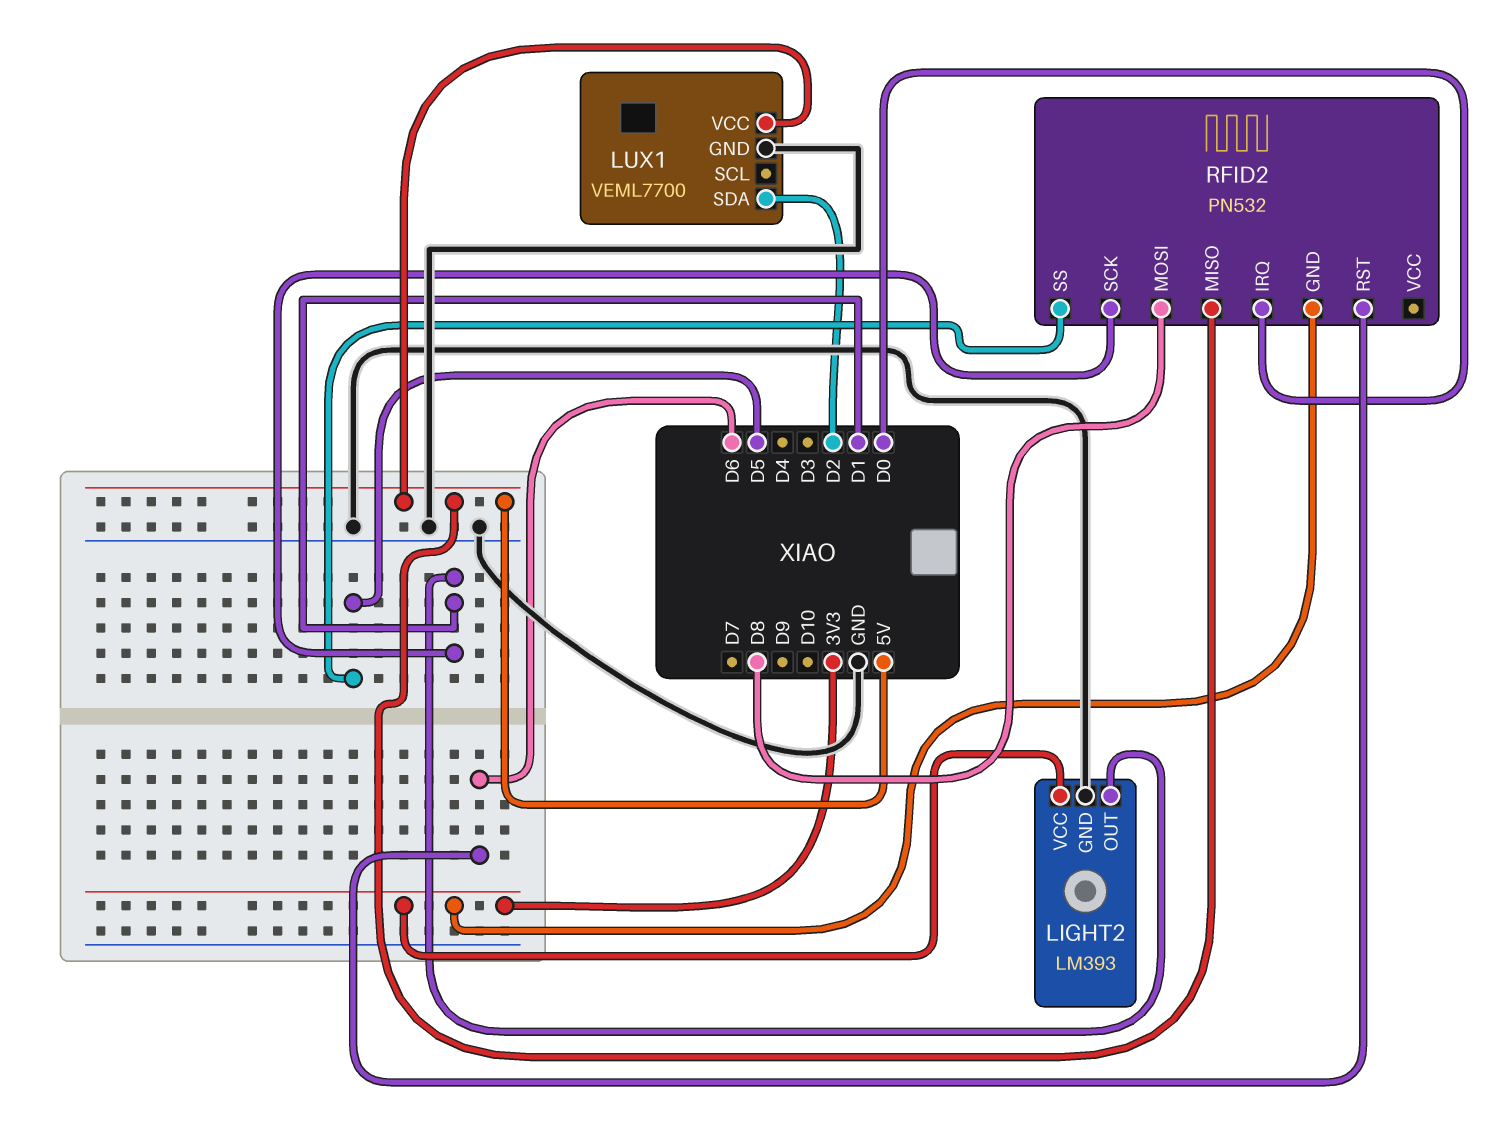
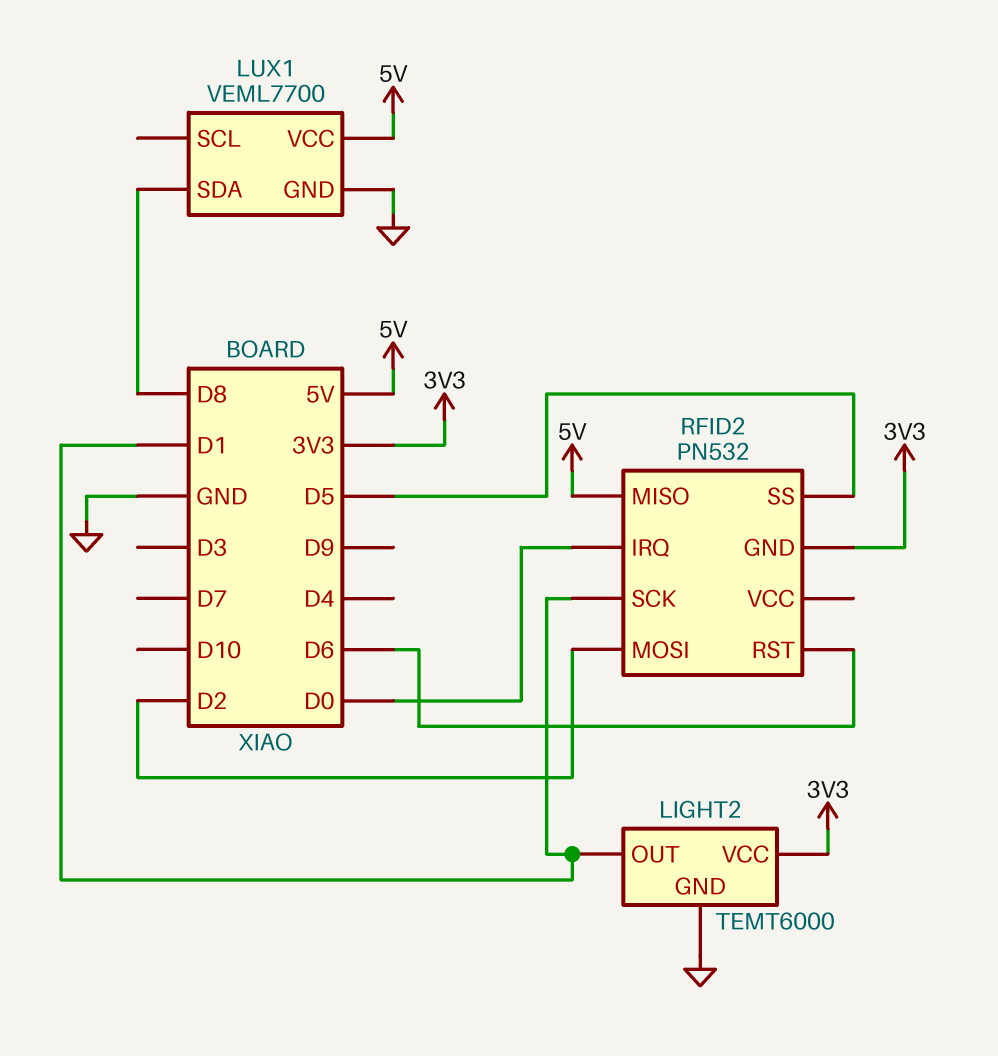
LIGHT2: LM393 -> TEMT6000
LUX1 pin SDA: D2 -> D8
RFID2 pin MOSI: D8 -> D2

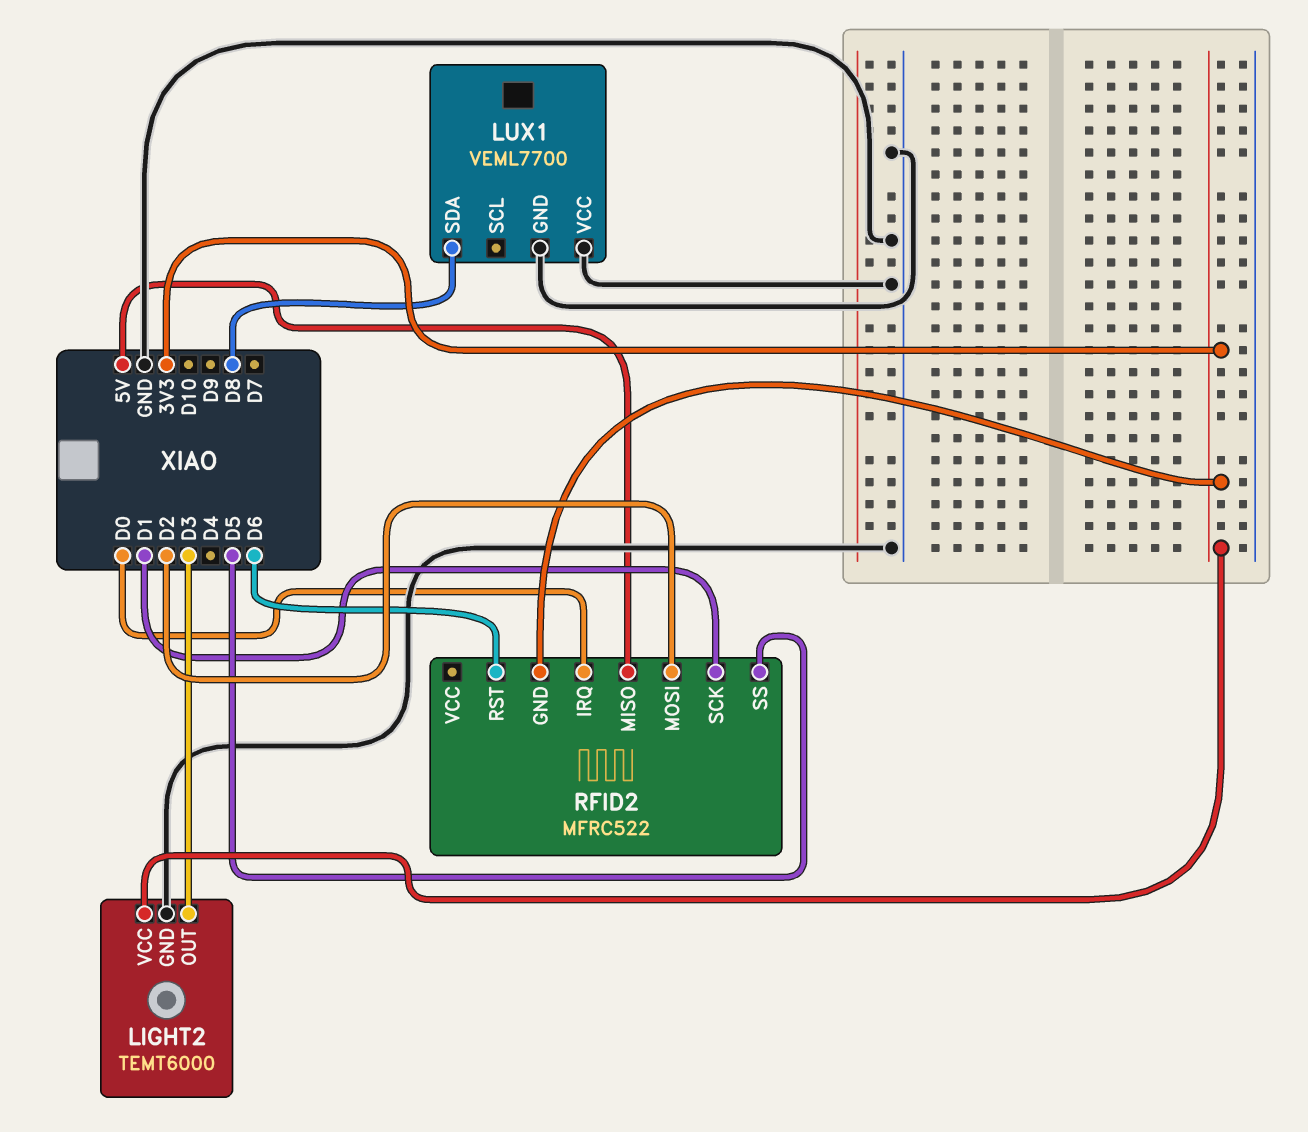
LIGHT2 pin OUT: D1 -> D3
LUX1 pin VCC: 5V -> GND
RFID2: PN532 -> MFRC522

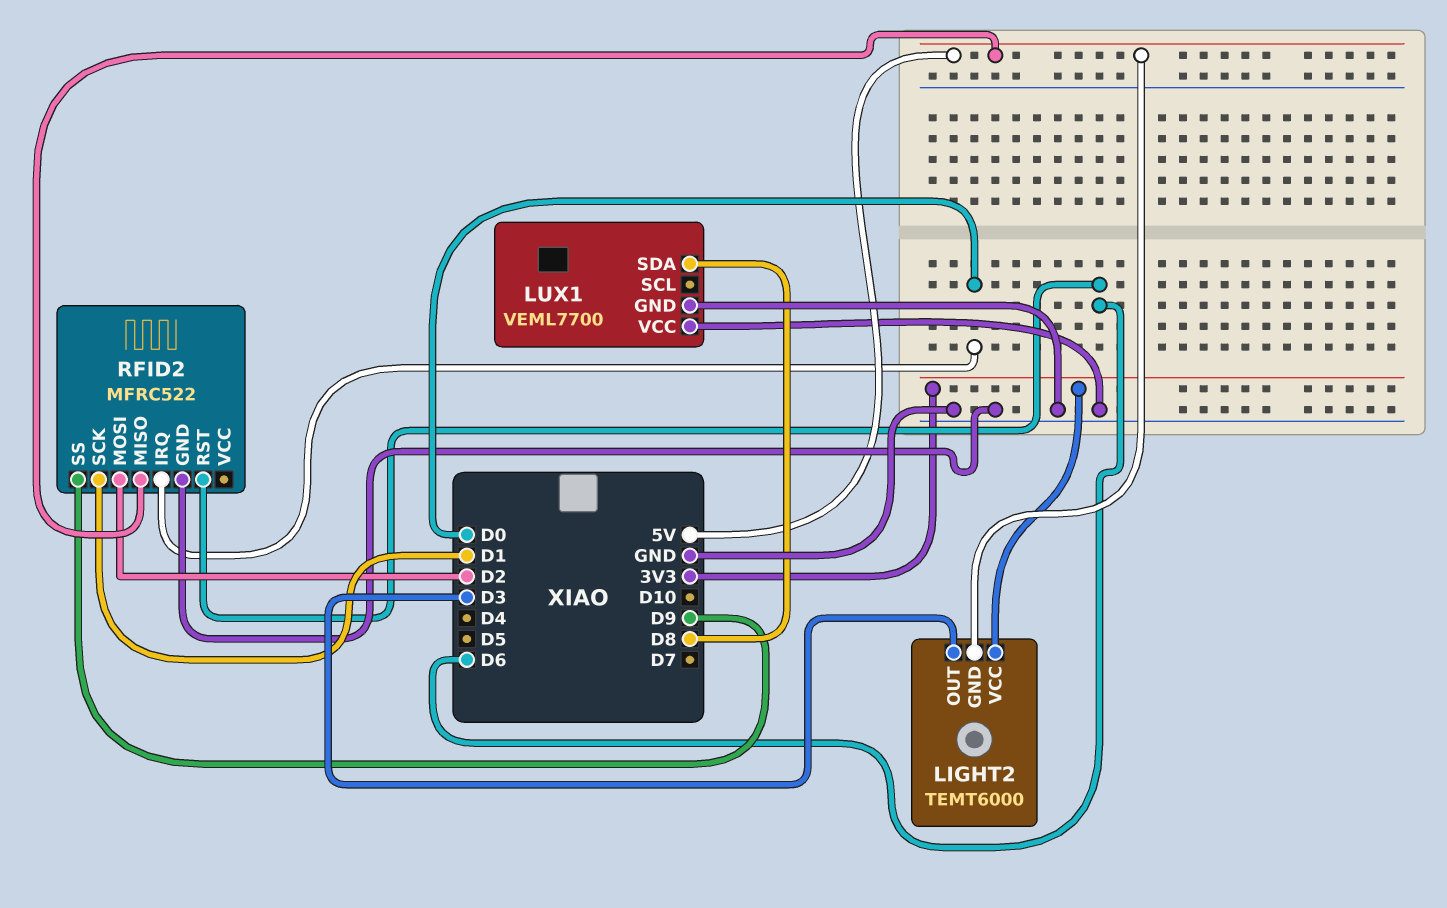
LIGHT2 pin GND: GND -> 5V
RFID2 pin GND: 3V3 -> GND
RFID2 pin SS: D5 -> D9

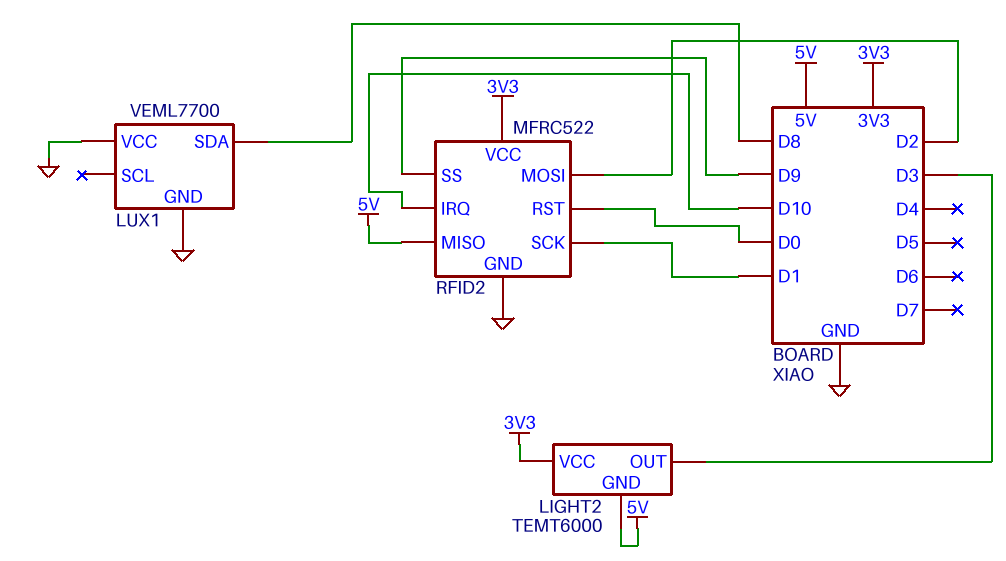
RFID2 pin IRQ: D0 -> D10
RFID2 pin RST: D6 -> D0
RFID2 pin VCC: none -> 3V3

